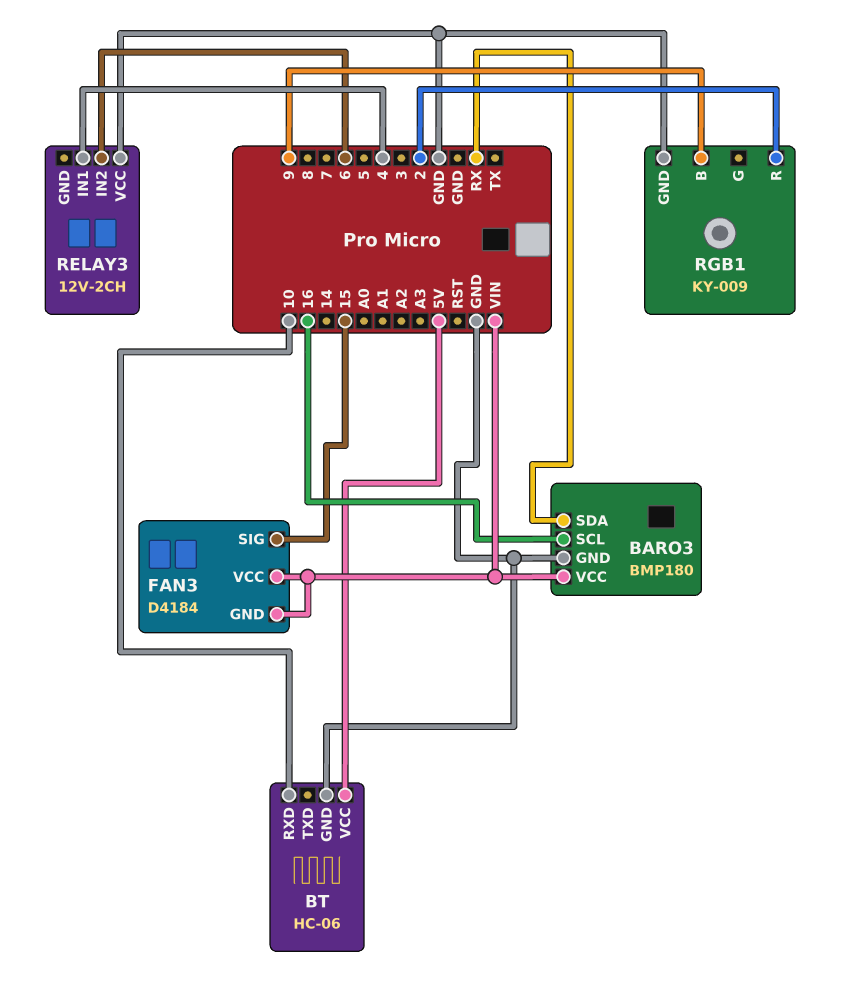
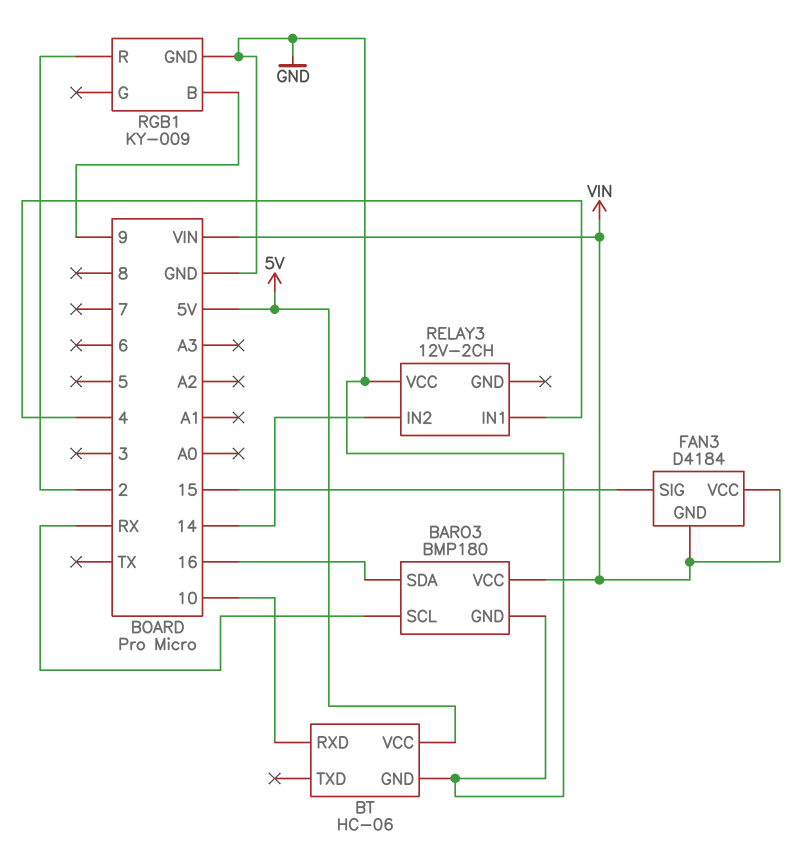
BARO3 pin SCL: 16 -> RX
BARO3 pin SDA: RX -> 16
RELAY3 pin IN2: 6 -> 14

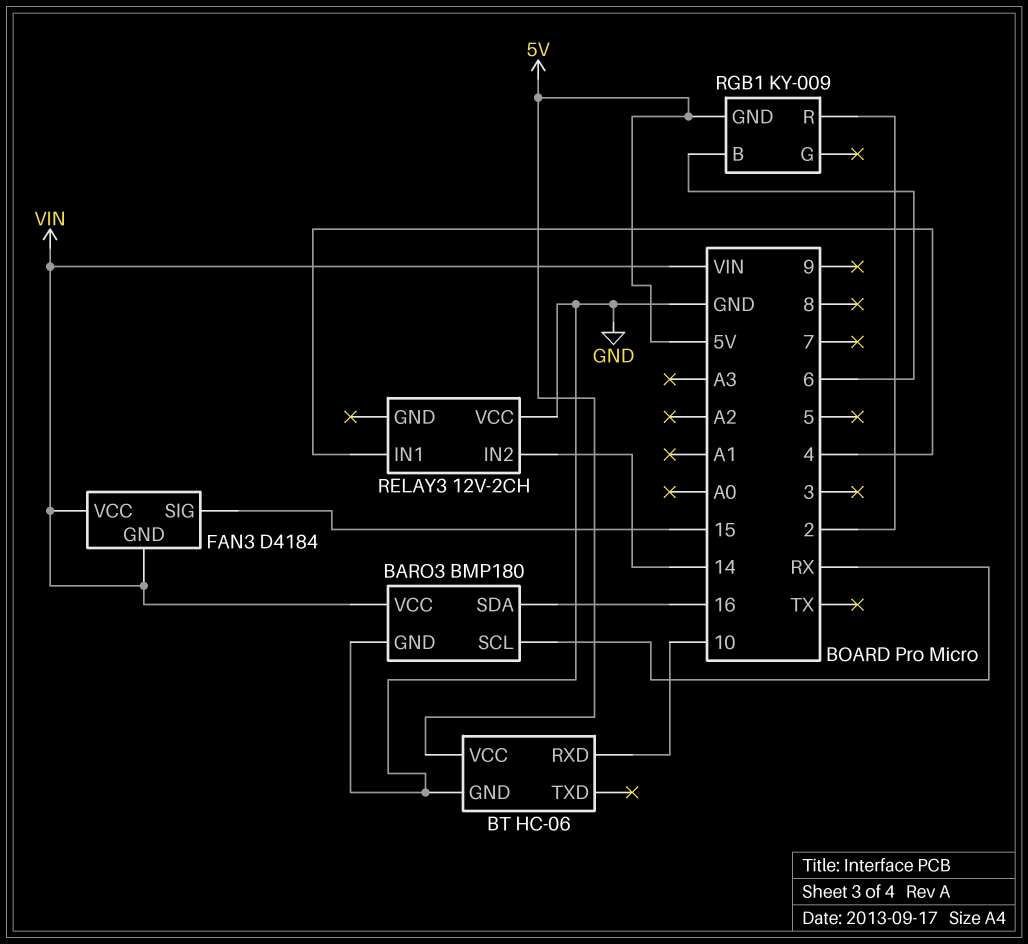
RGB1 pin B: 9 -> 6
RGB1 pin GND: GND -> 5V

